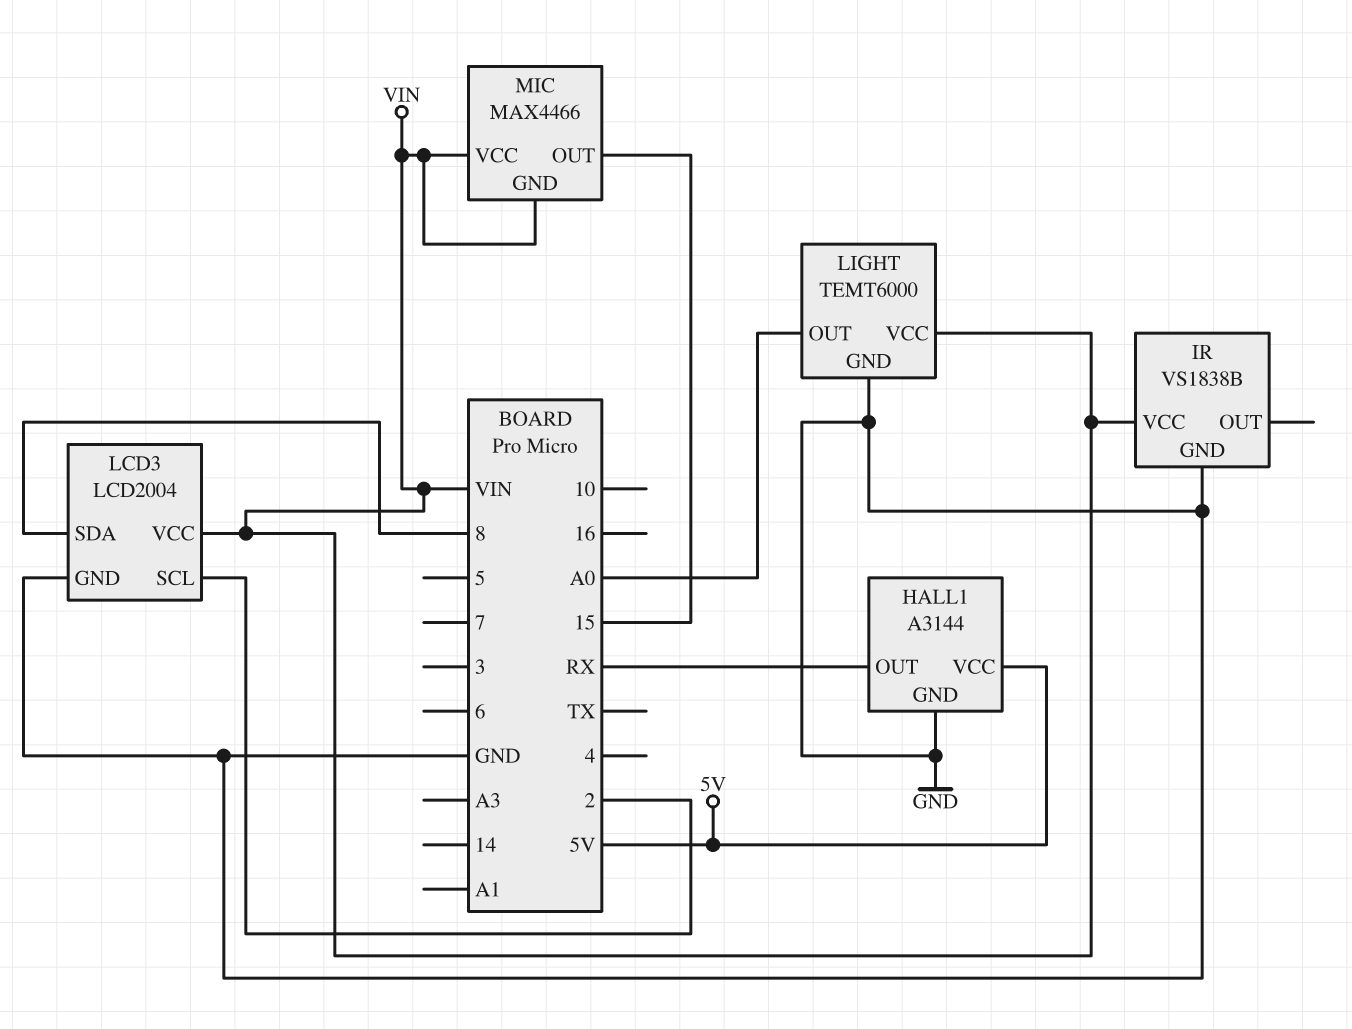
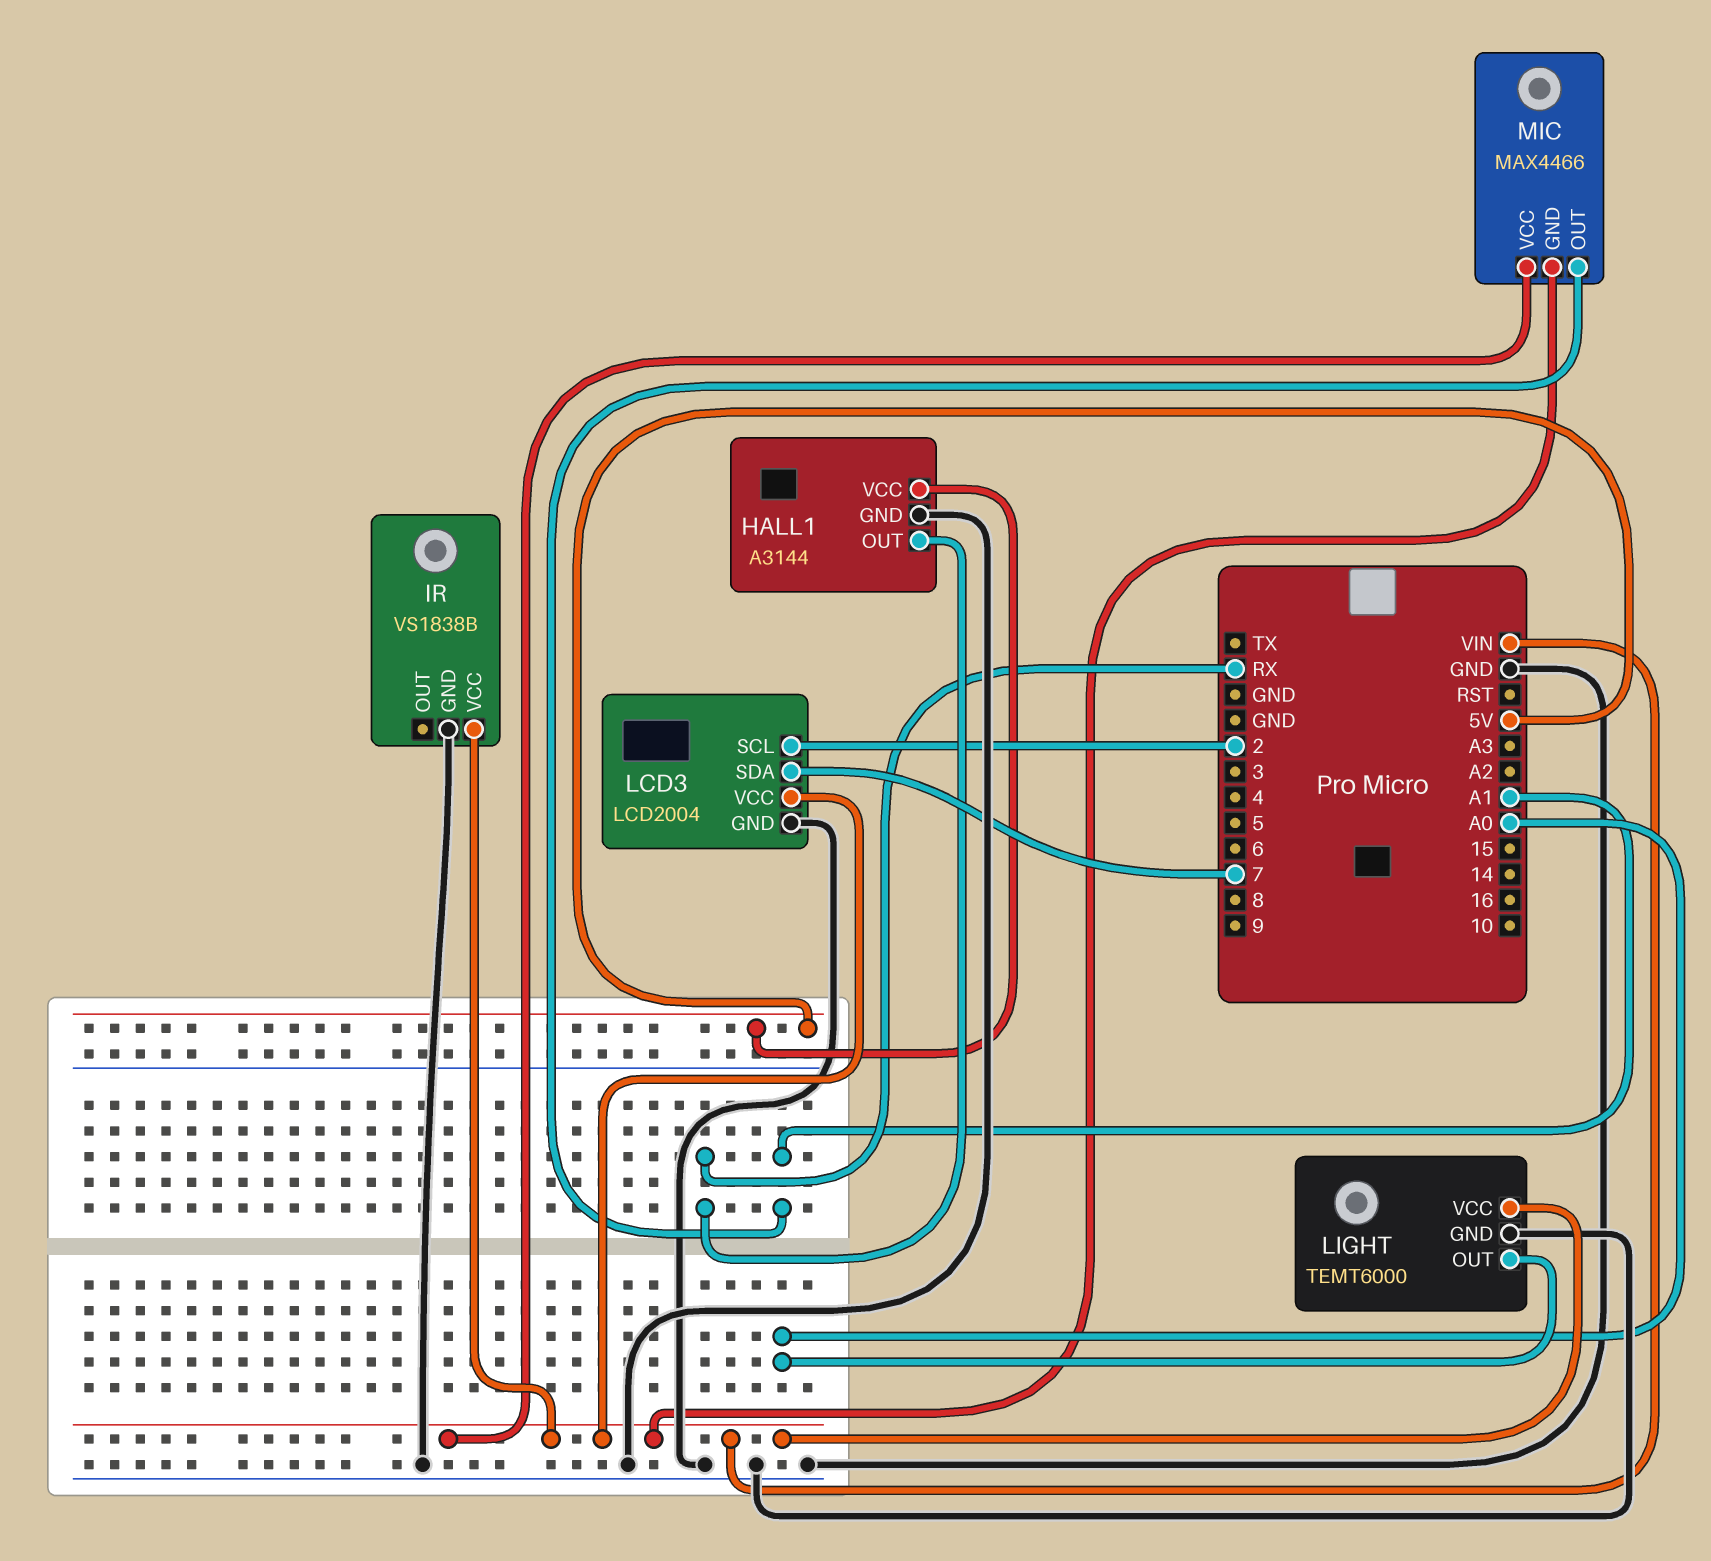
LCD3 pin SDA: 8 -> 7
MIC pin OUT: 15 -> A1

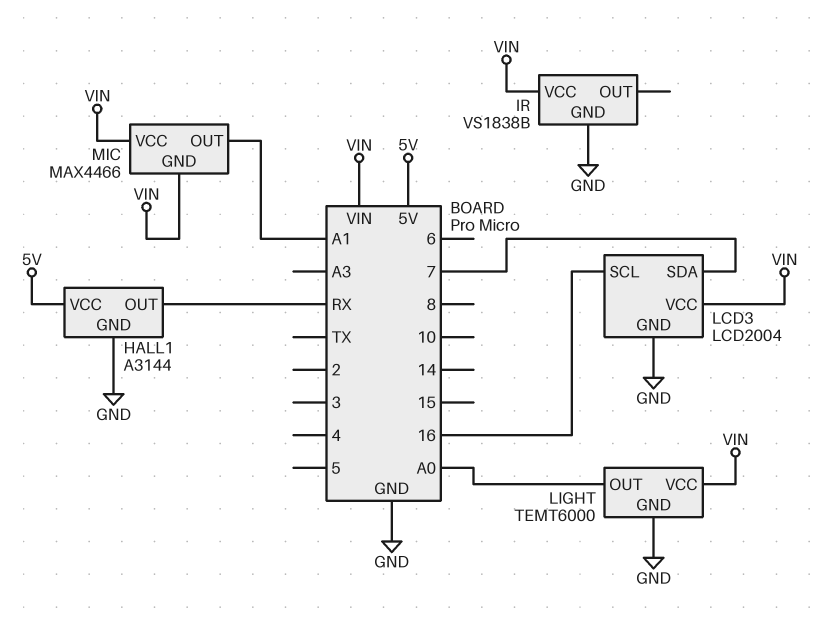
LCD3 pin SCL: 2 -> 16

